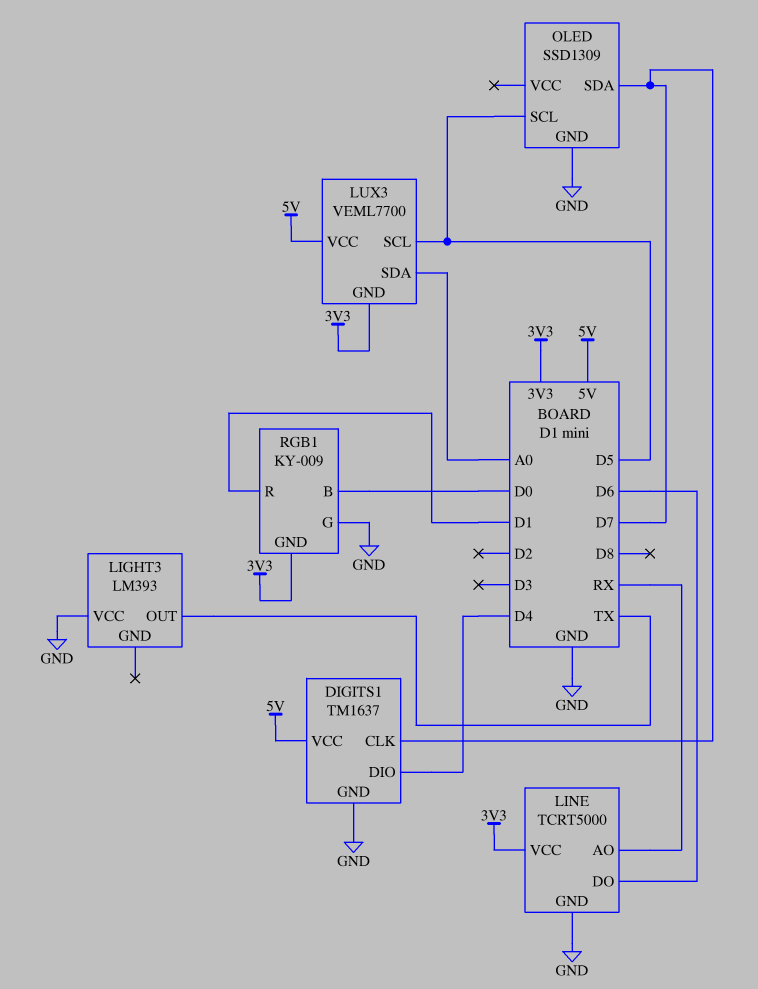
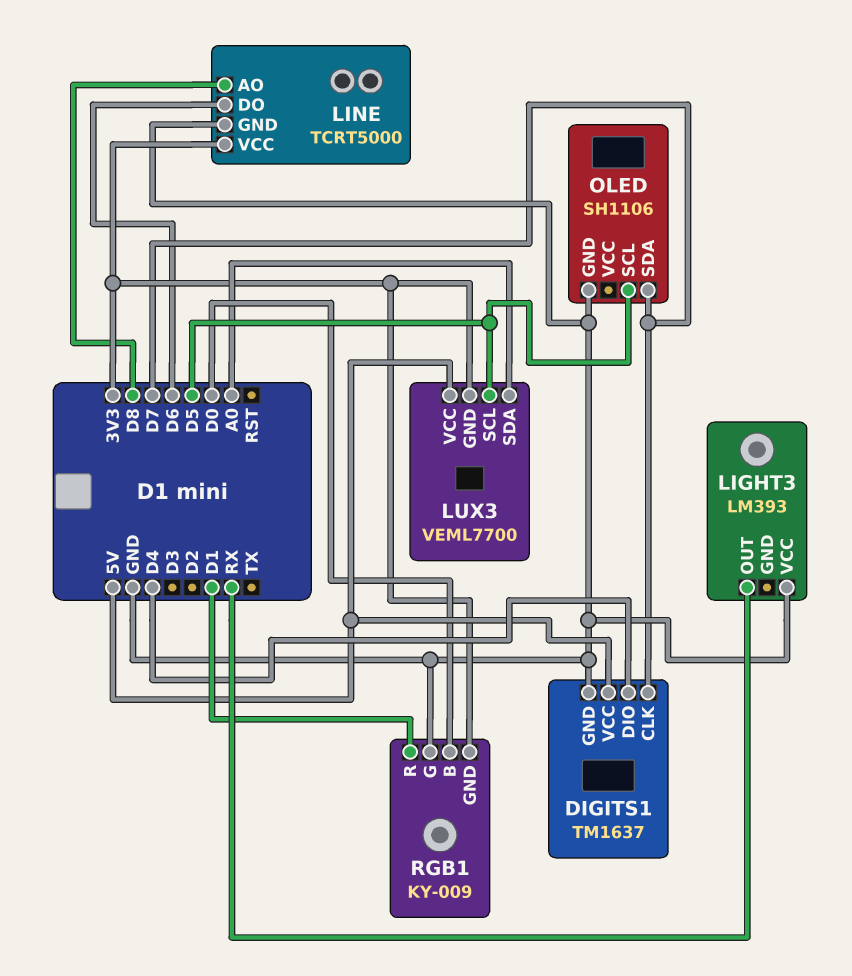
LIGHT3 pin OUT: TX -> RX
LINE pin AO: RX -> D8
OLED: SSD1309 -> SH1106

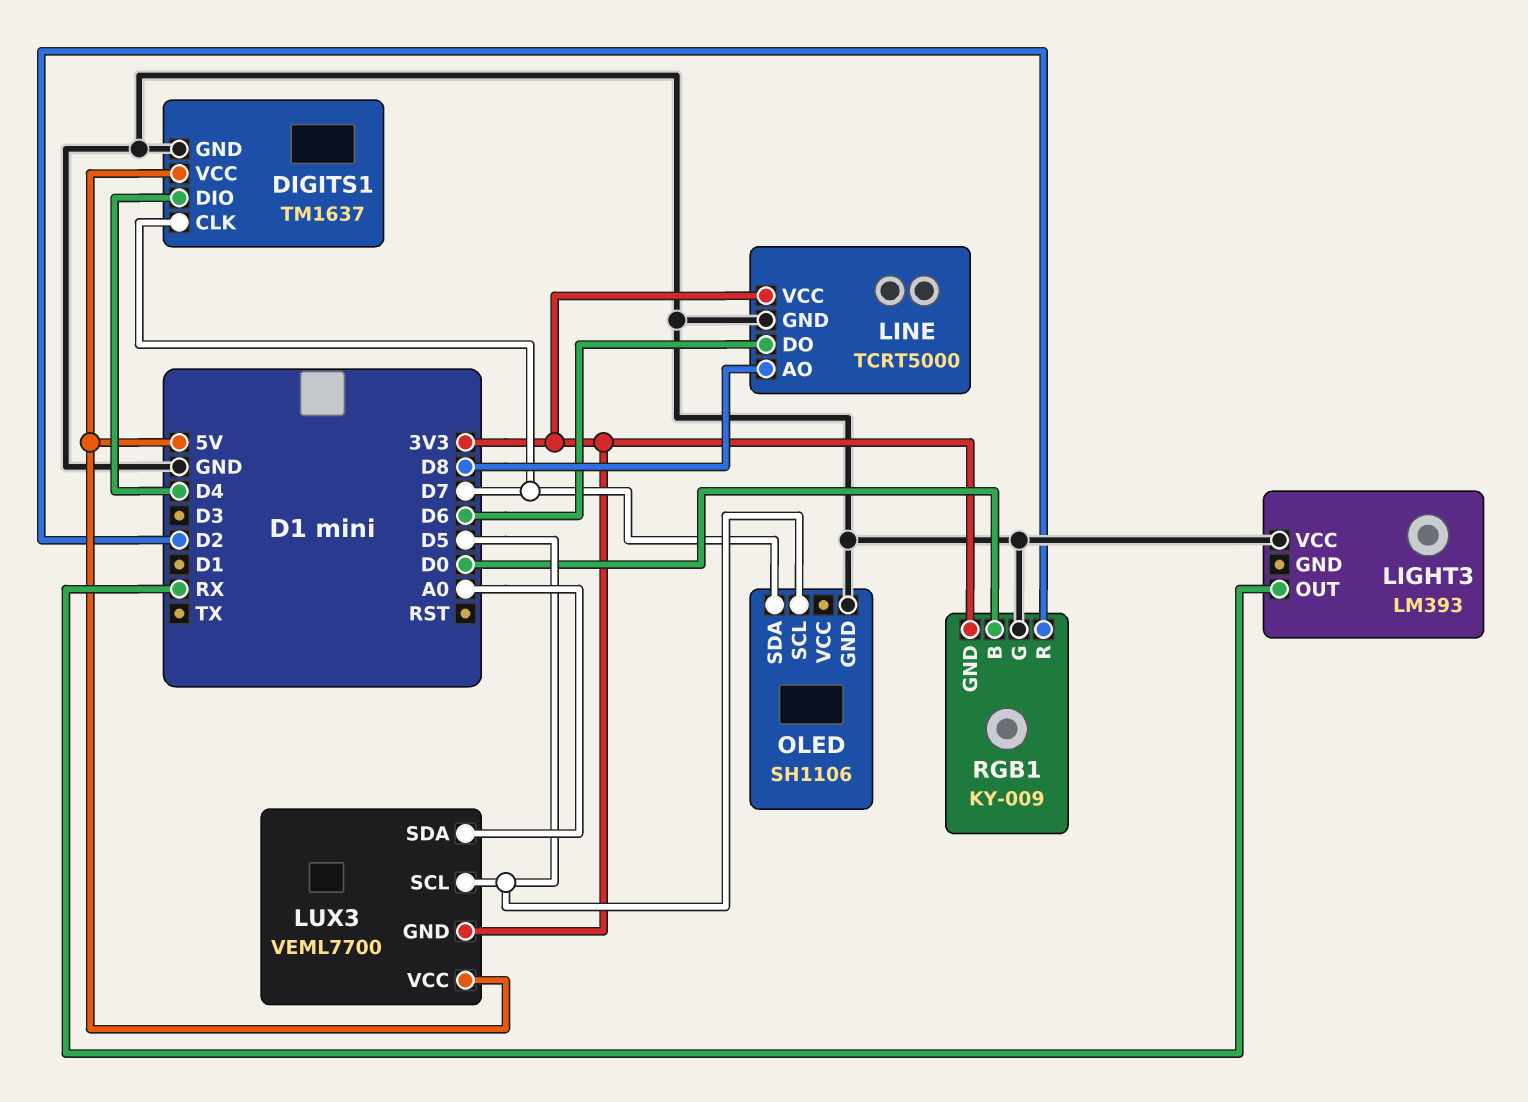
RGB1 pin R: D1 -> D2

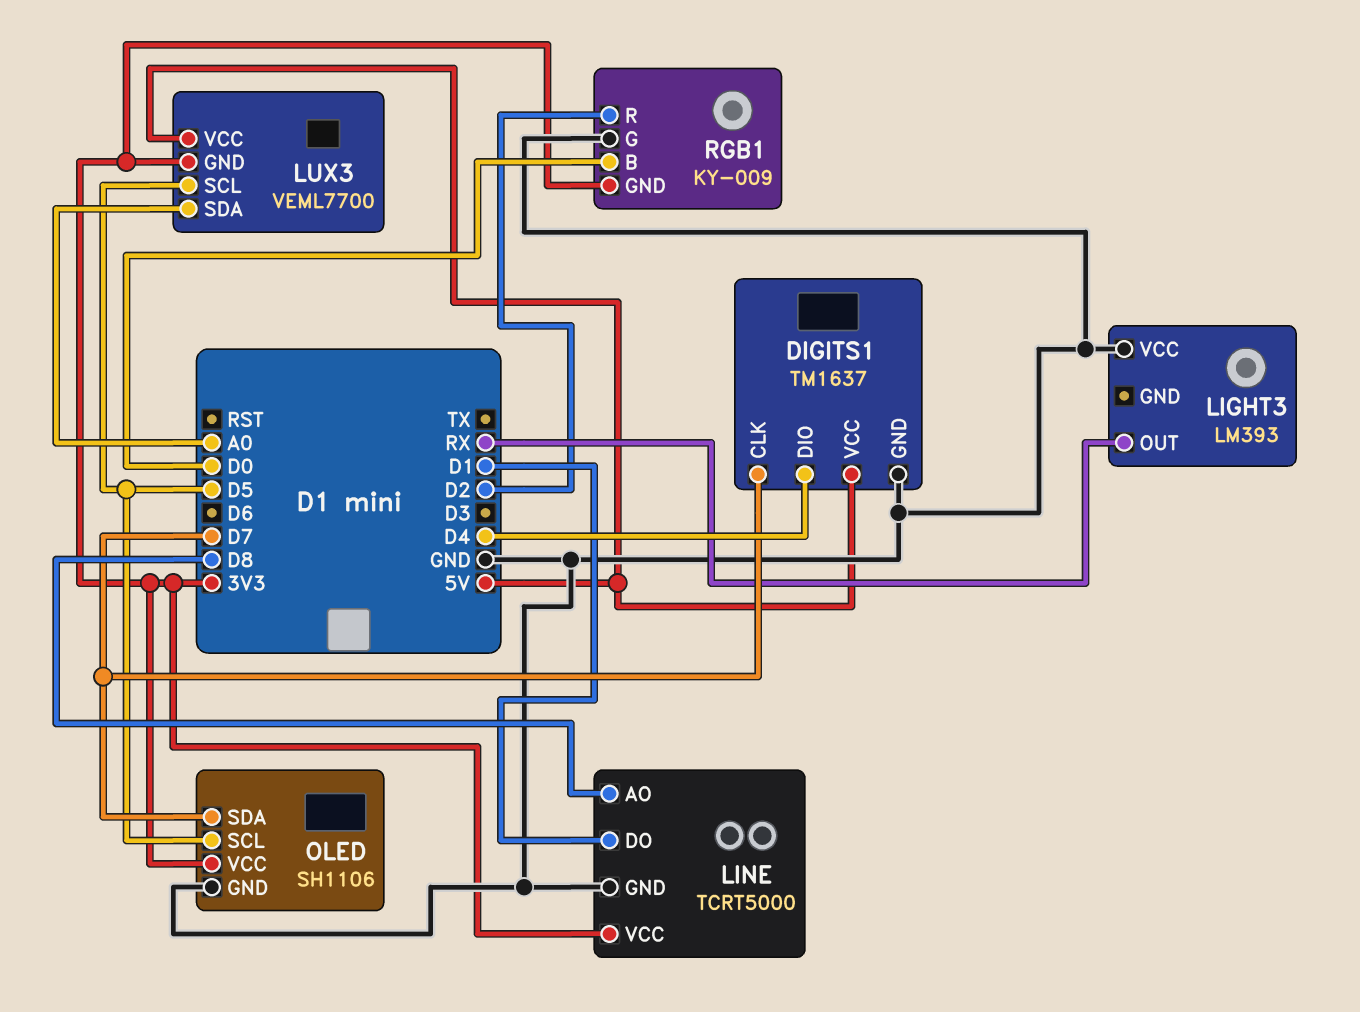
LINE pin DO: D6 -> D1
OLED pin VCC: none -> 3V3

